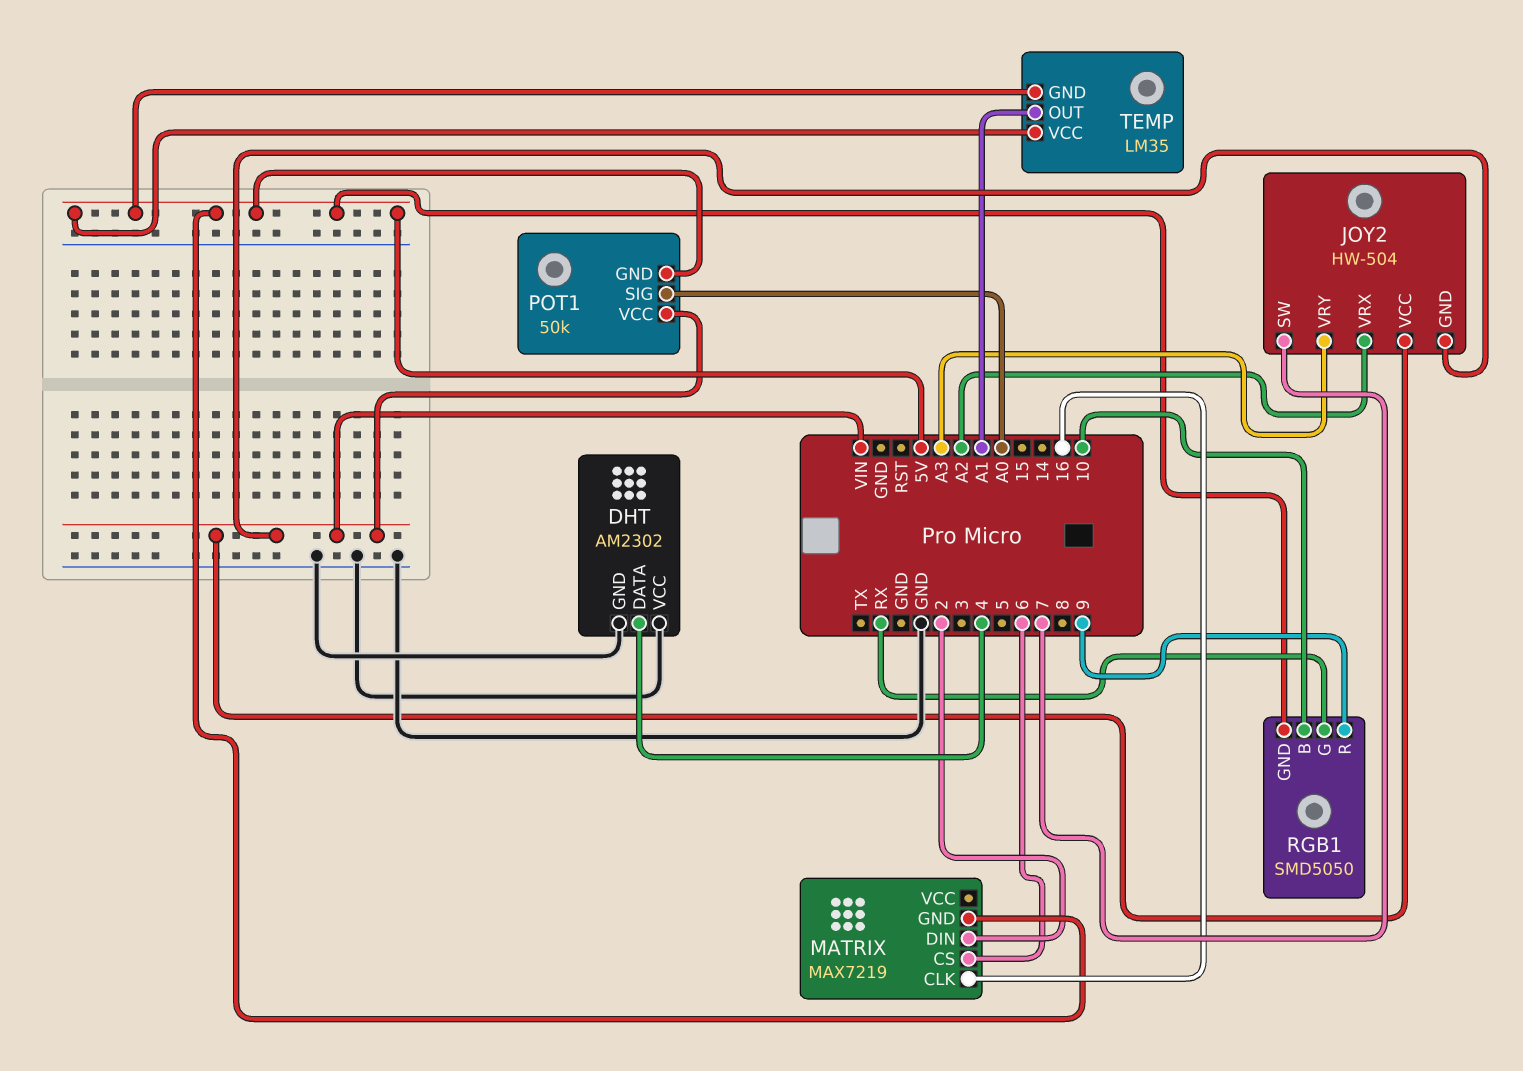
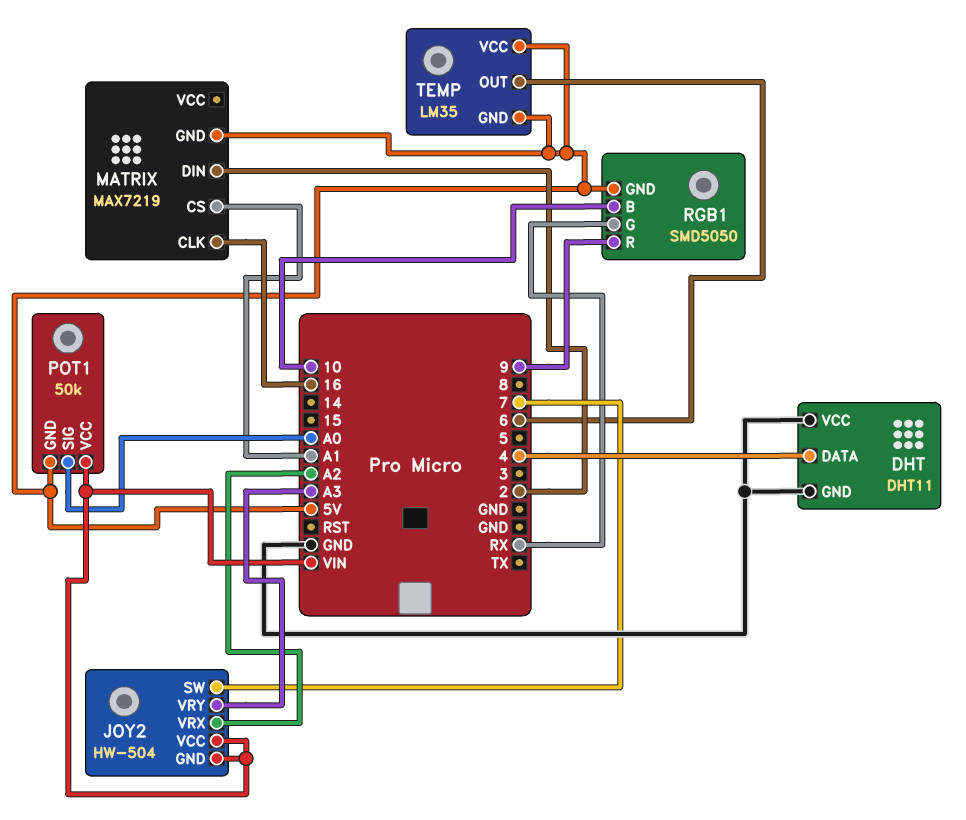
DHT: AM2302 -> DHT11
MATRIX pin CS: 6 -> A1
TEMP pin OUT: A1 -> 6

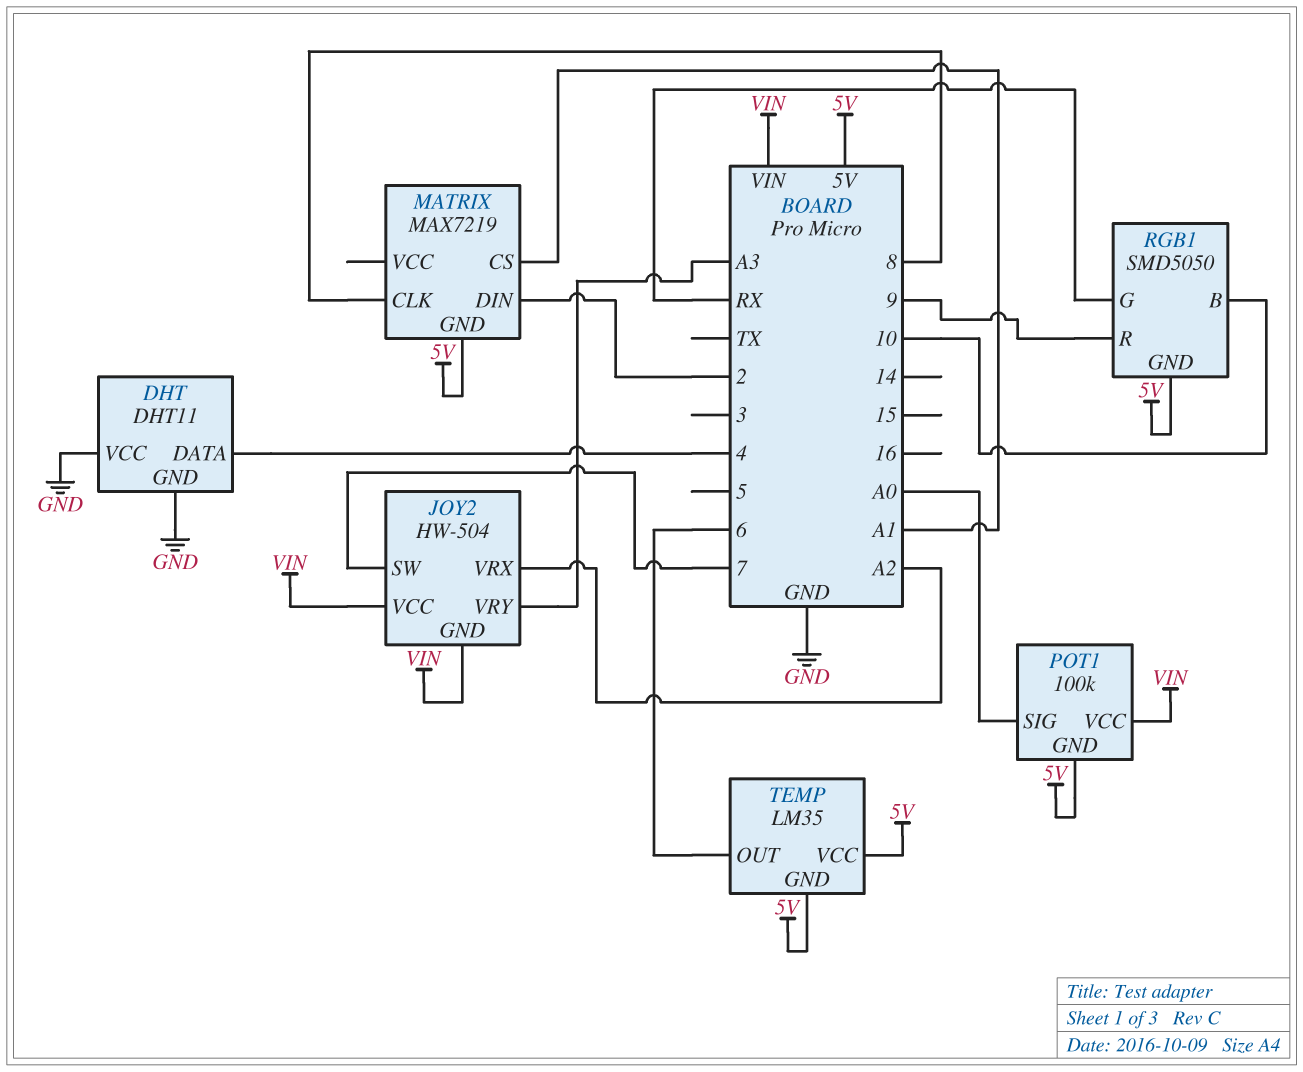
MATRIX pin CLK: 16 -> 8
POT1: 50k -> 100k

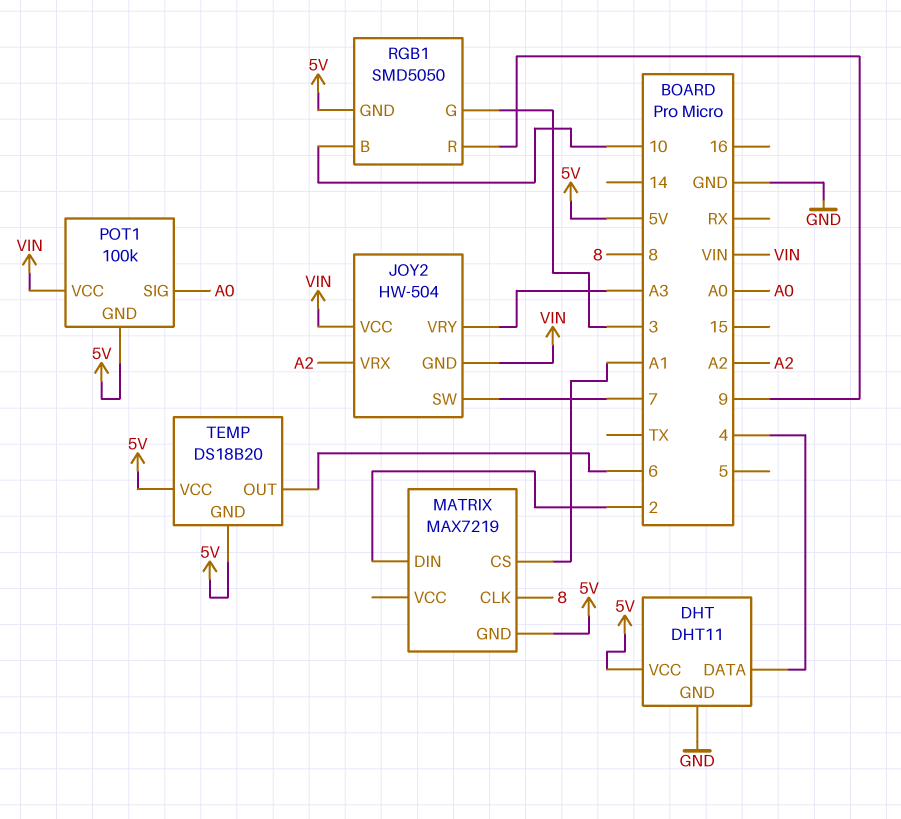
DHT pin VCC: GND -> 5V
RGB1 pin G: RX -> 3
TEMP: LM35 -> DS18B20

